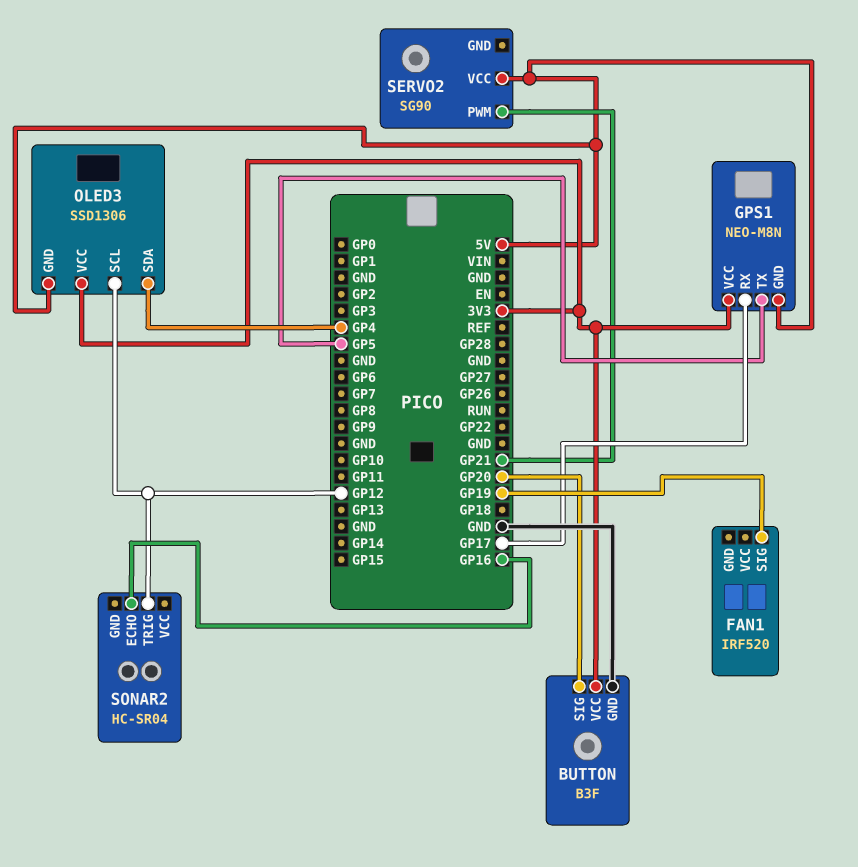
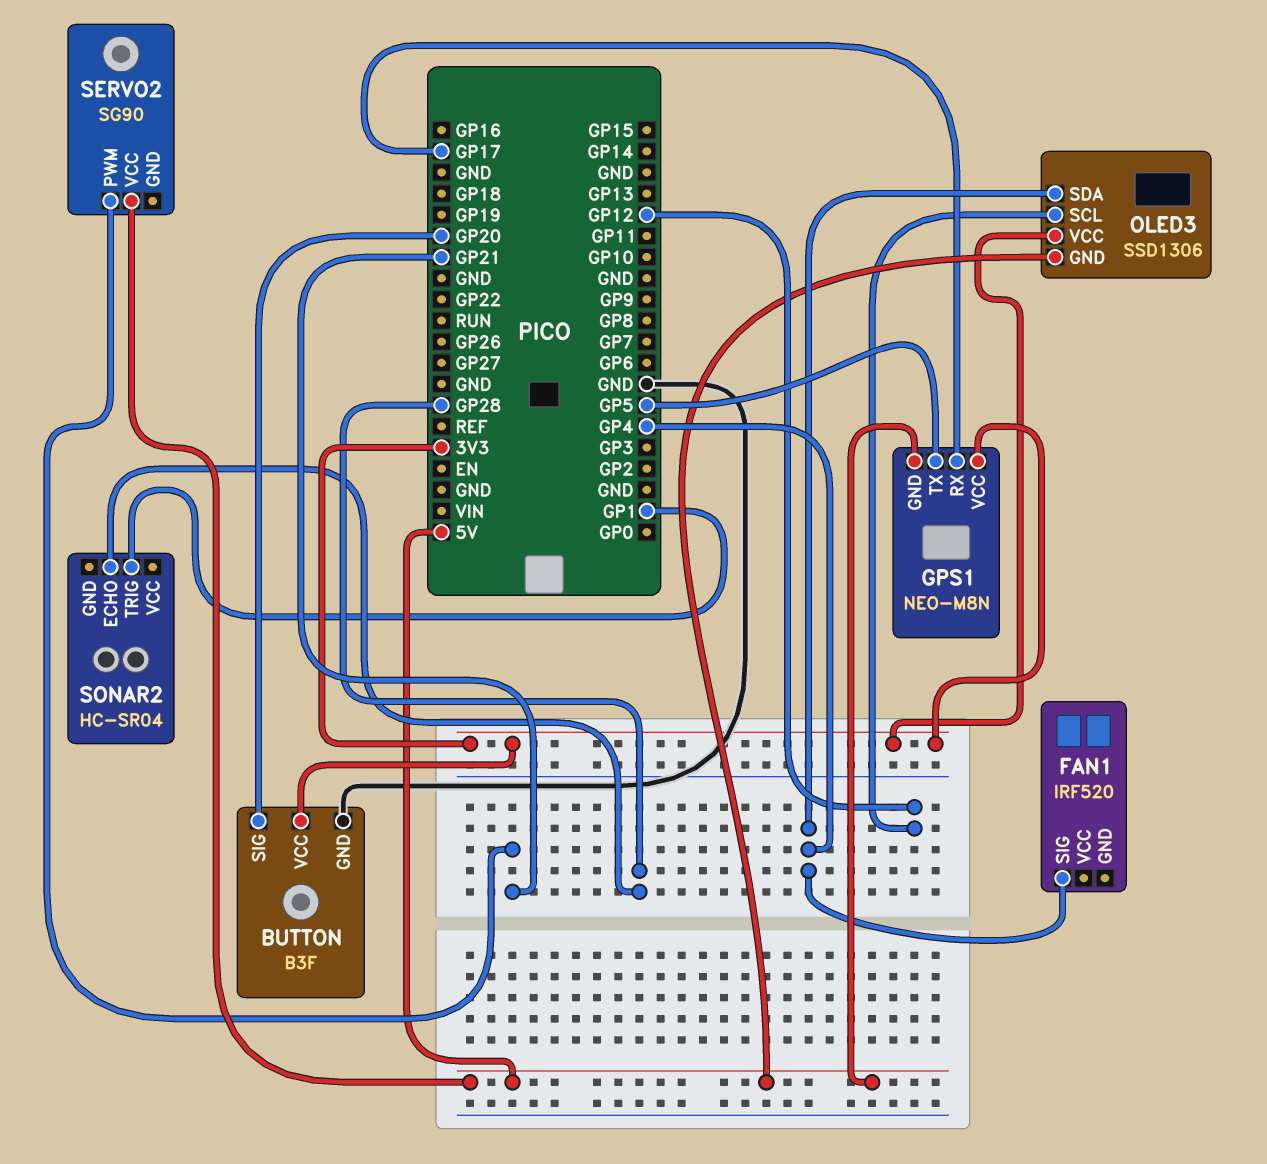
FAN1 pin SIG: GP19 -> GP4
SONAR2 pin ECHO: GP16 -> GP28
SONAR2 pin TRIG: GP12 -> GP1

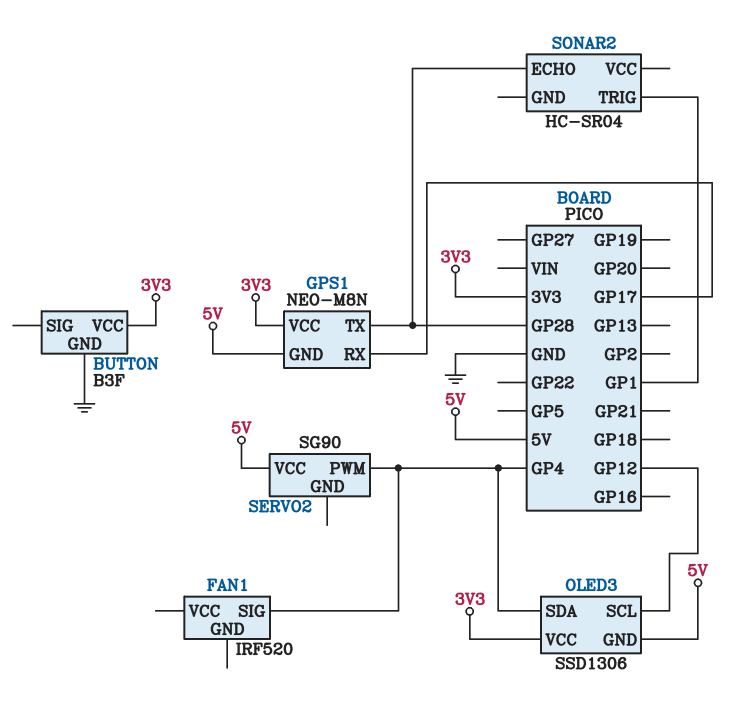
BUTTON pin SIG: GP20 -> none
GPS1 pin TX: GP5 -> GP28
SERVO2 pin PWM: GP21 -> GP4

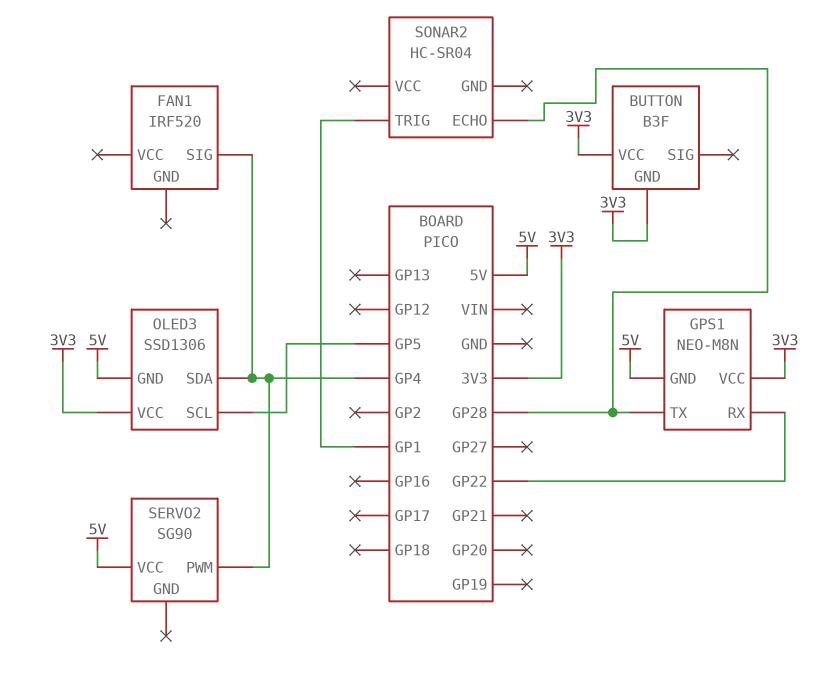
BUTTON pin GND: GND -> 3V3
GPS1 pin RX: GP17 -> GP22
OLED3 pin SCL: GP12 -> GP5

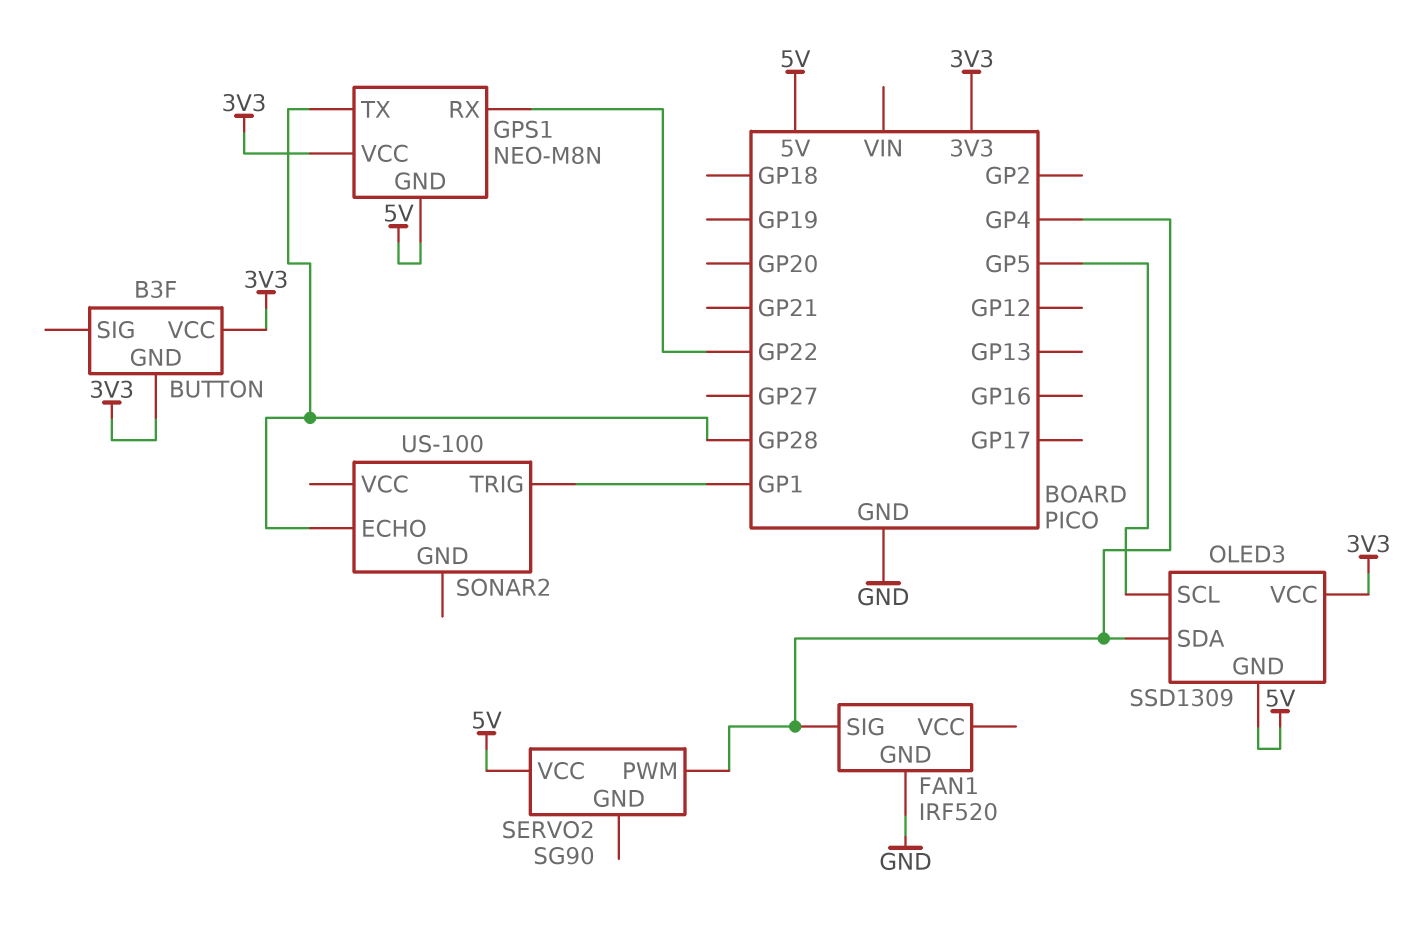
FAN1 pin GND: none -> GND
OLED3: SSD1306 -> SSD1309
SONAR2: HC-SR04 -> US-100

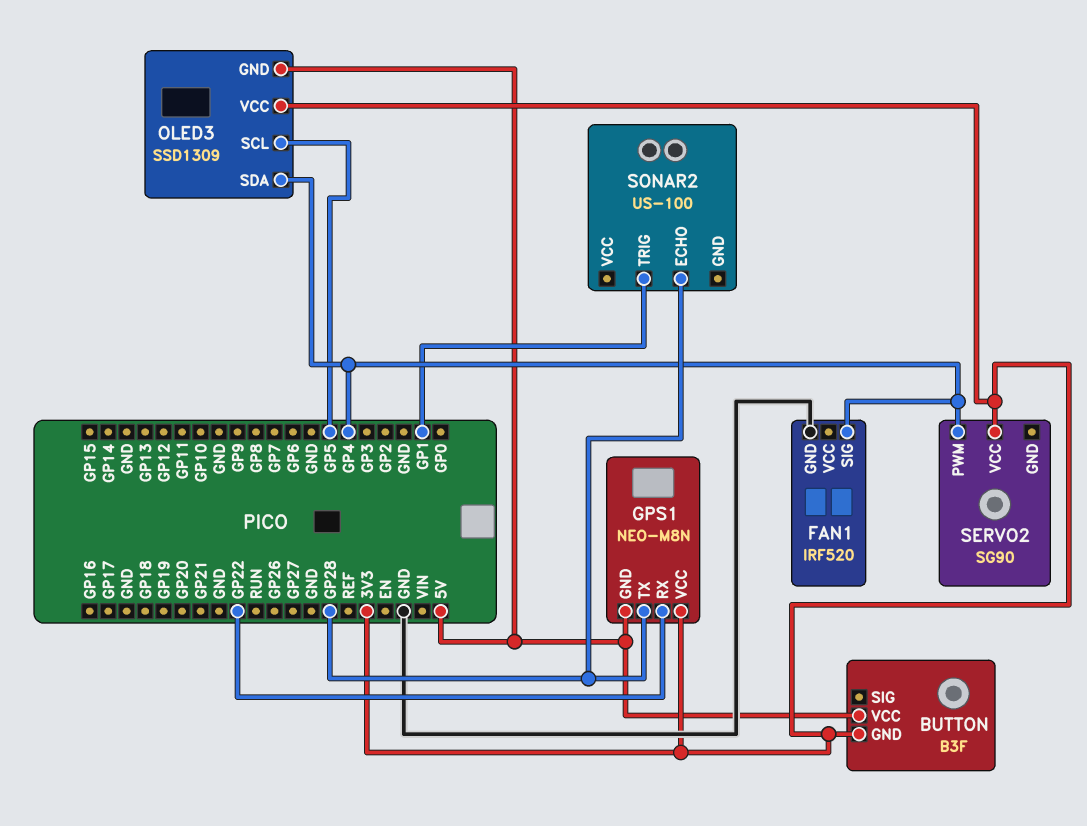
BUTTON pin VCC: 3V3 -> 5V
SERVO2 pin VCC: 5V -> 3V3

